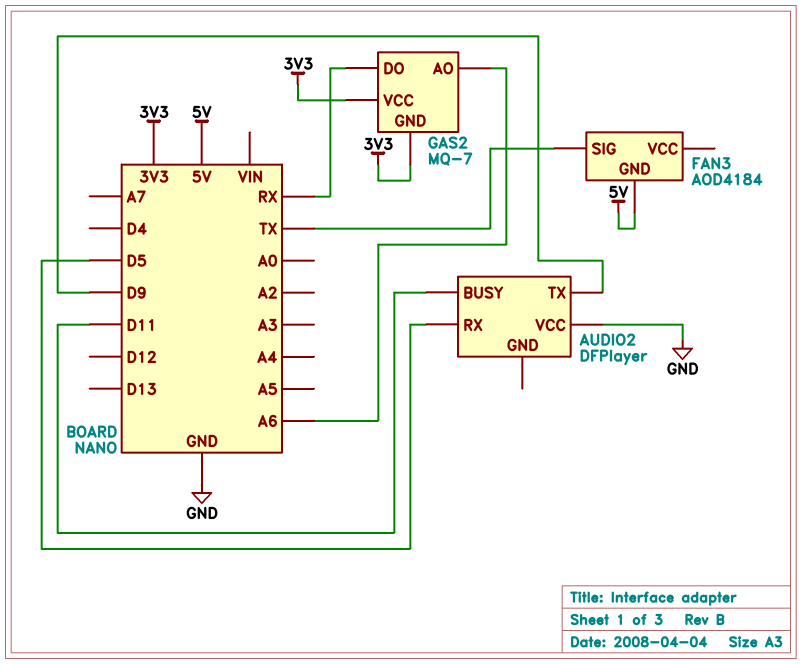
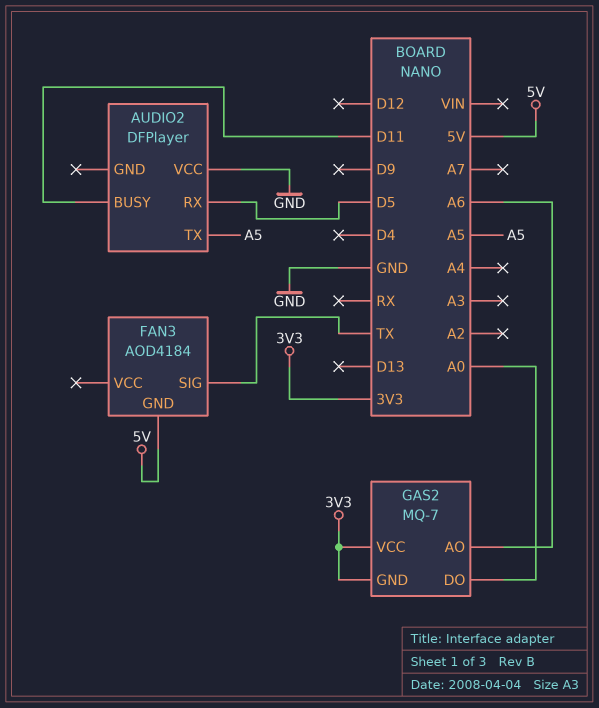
AUDIO2 pin TX: D9 -> A5
GAS2 pin DO: RX -> A0

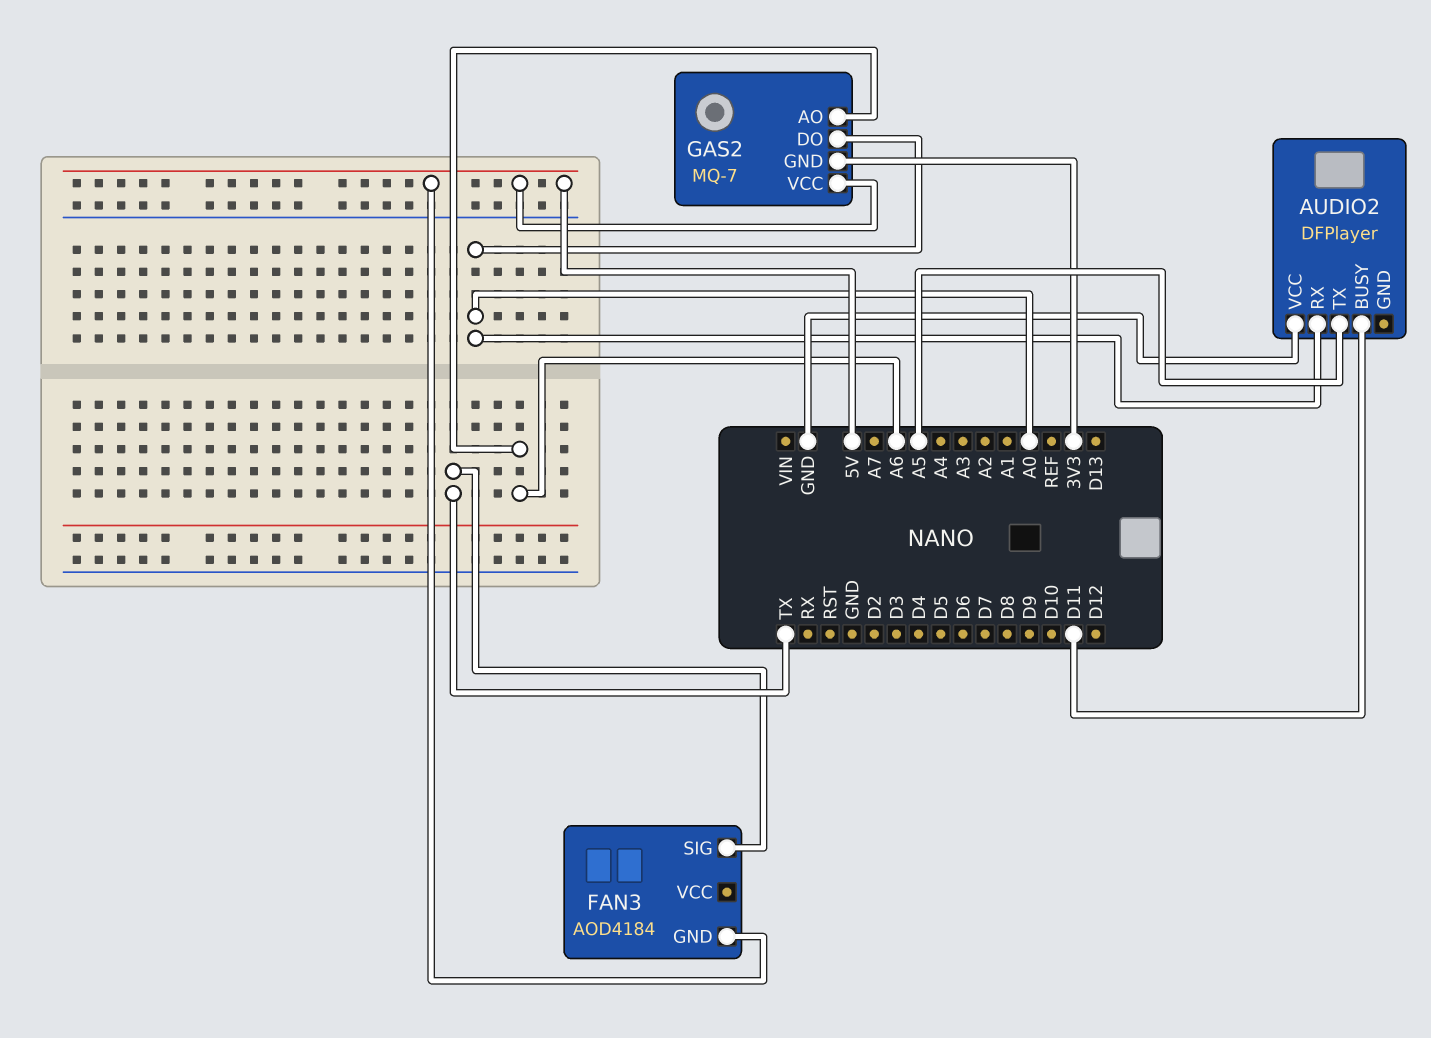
AUDIO2 pin RX: D5 -> A0
GAS2 pin VCC: 3V3 -> 5V

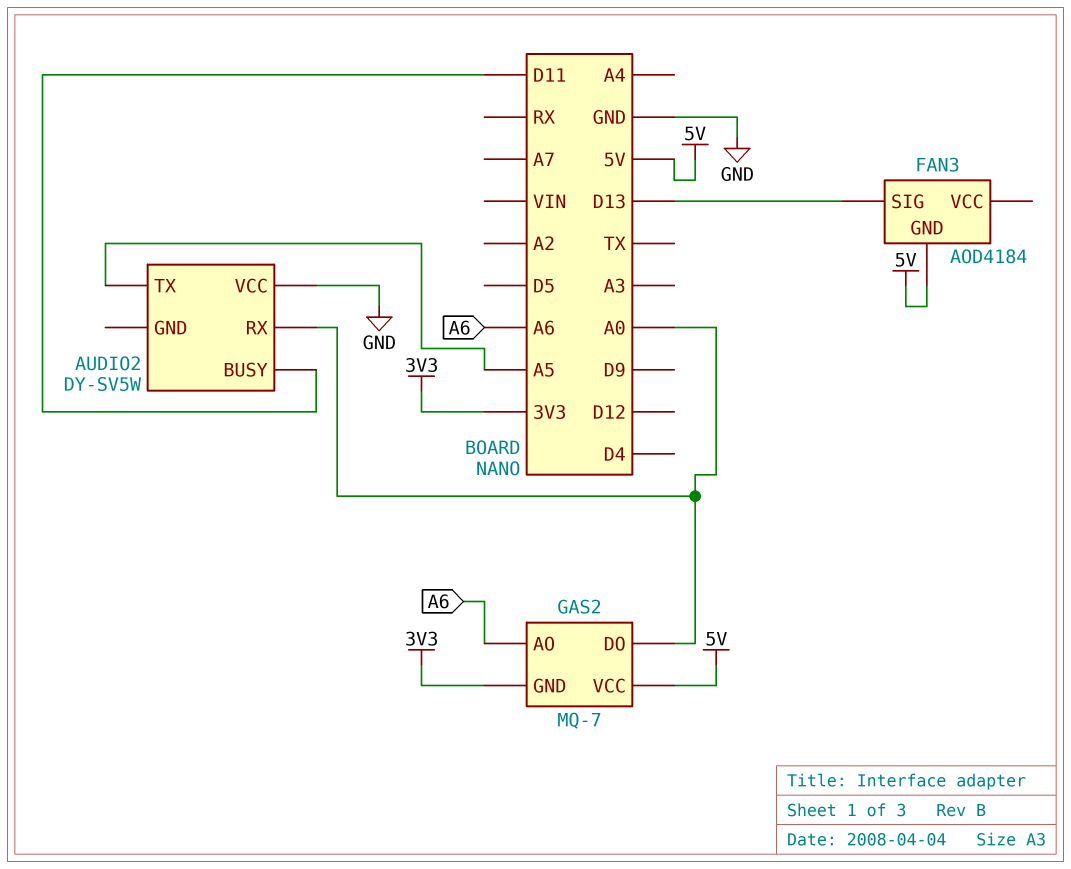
AUDIO2: DFPlayer -> DY-SV5W
FAN3 pin SIG: TX -> D13

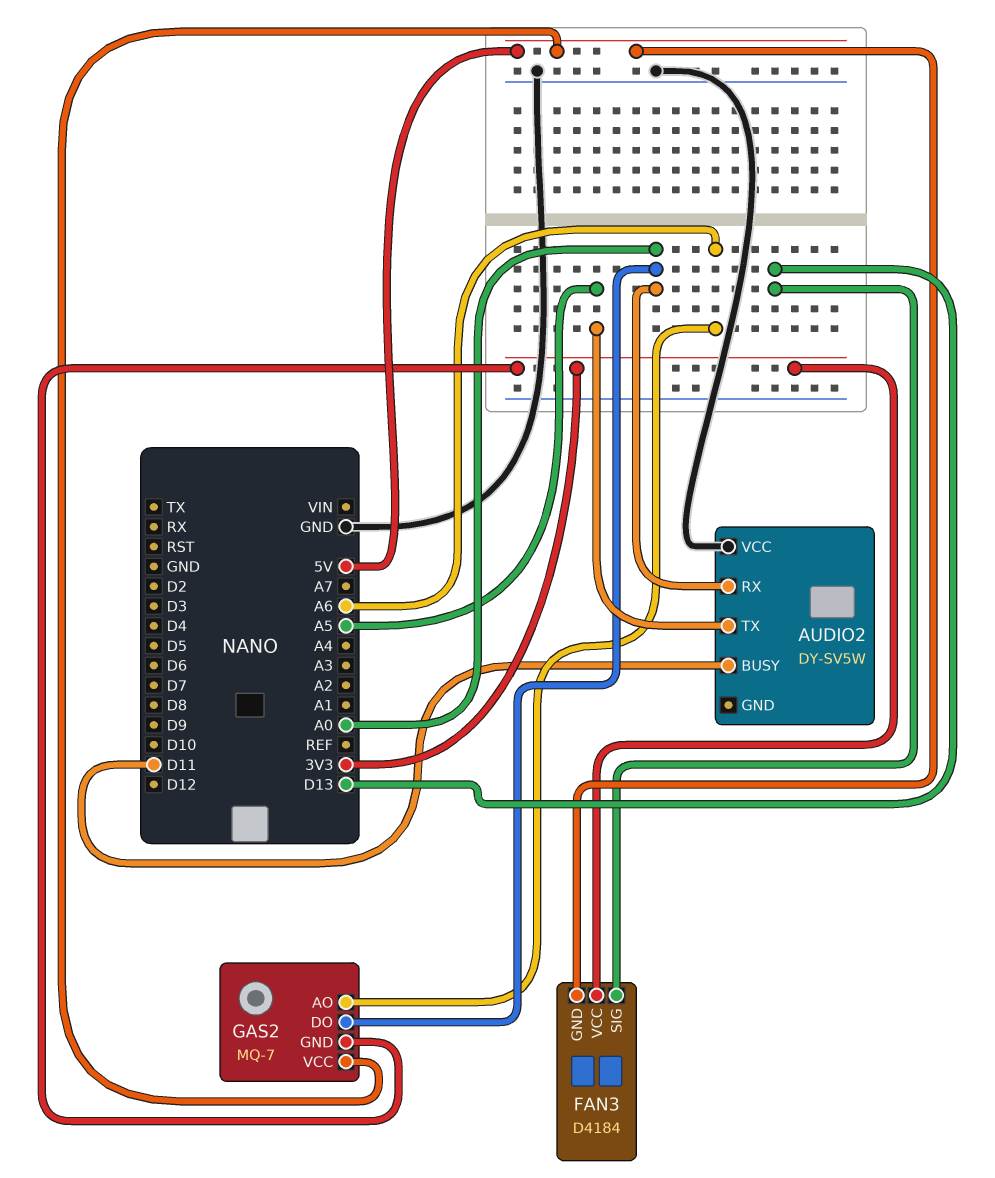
FAN3: AOD4184 -> D4184
FAN3 pin VCC: none -> 3V3

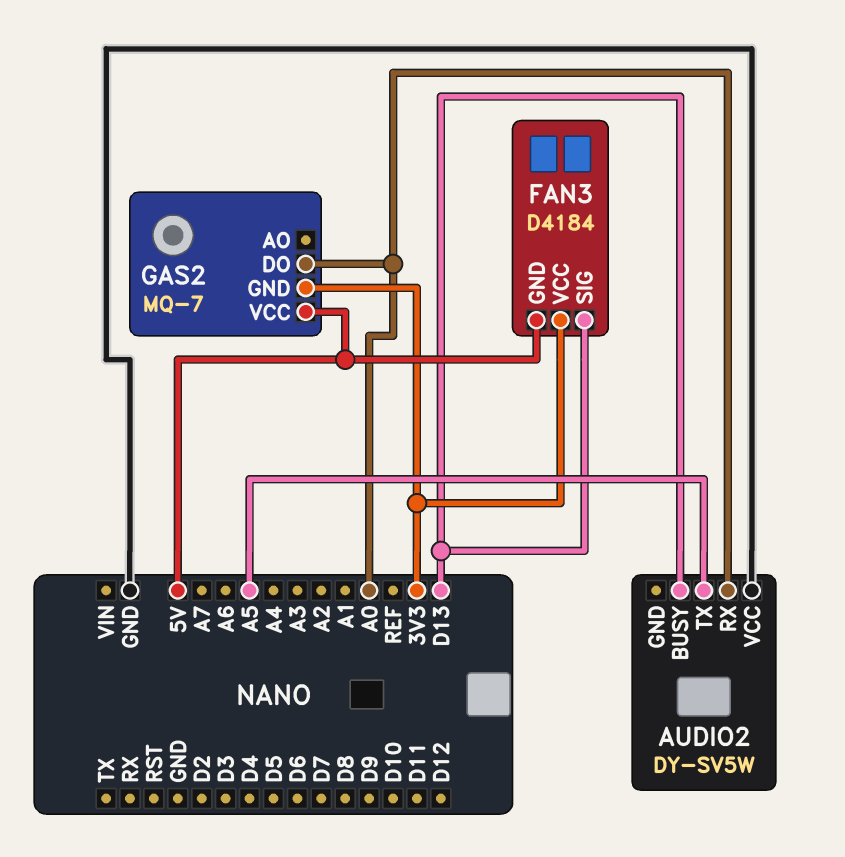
AUDIO2 pin BUSY: D11 -> D13
GAS2 pin AO: A6 -> none

